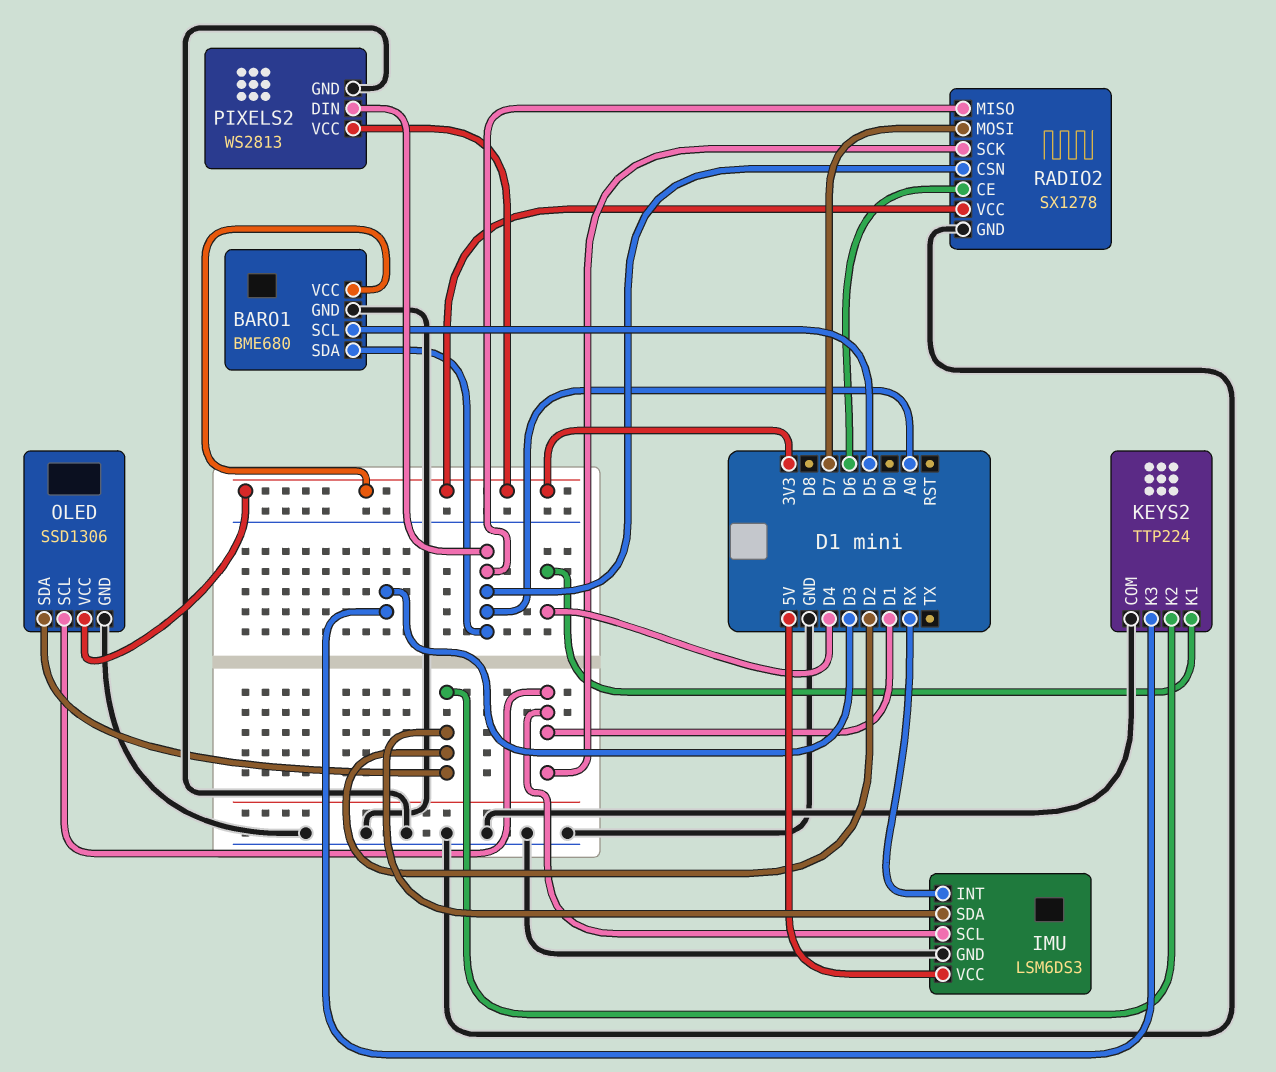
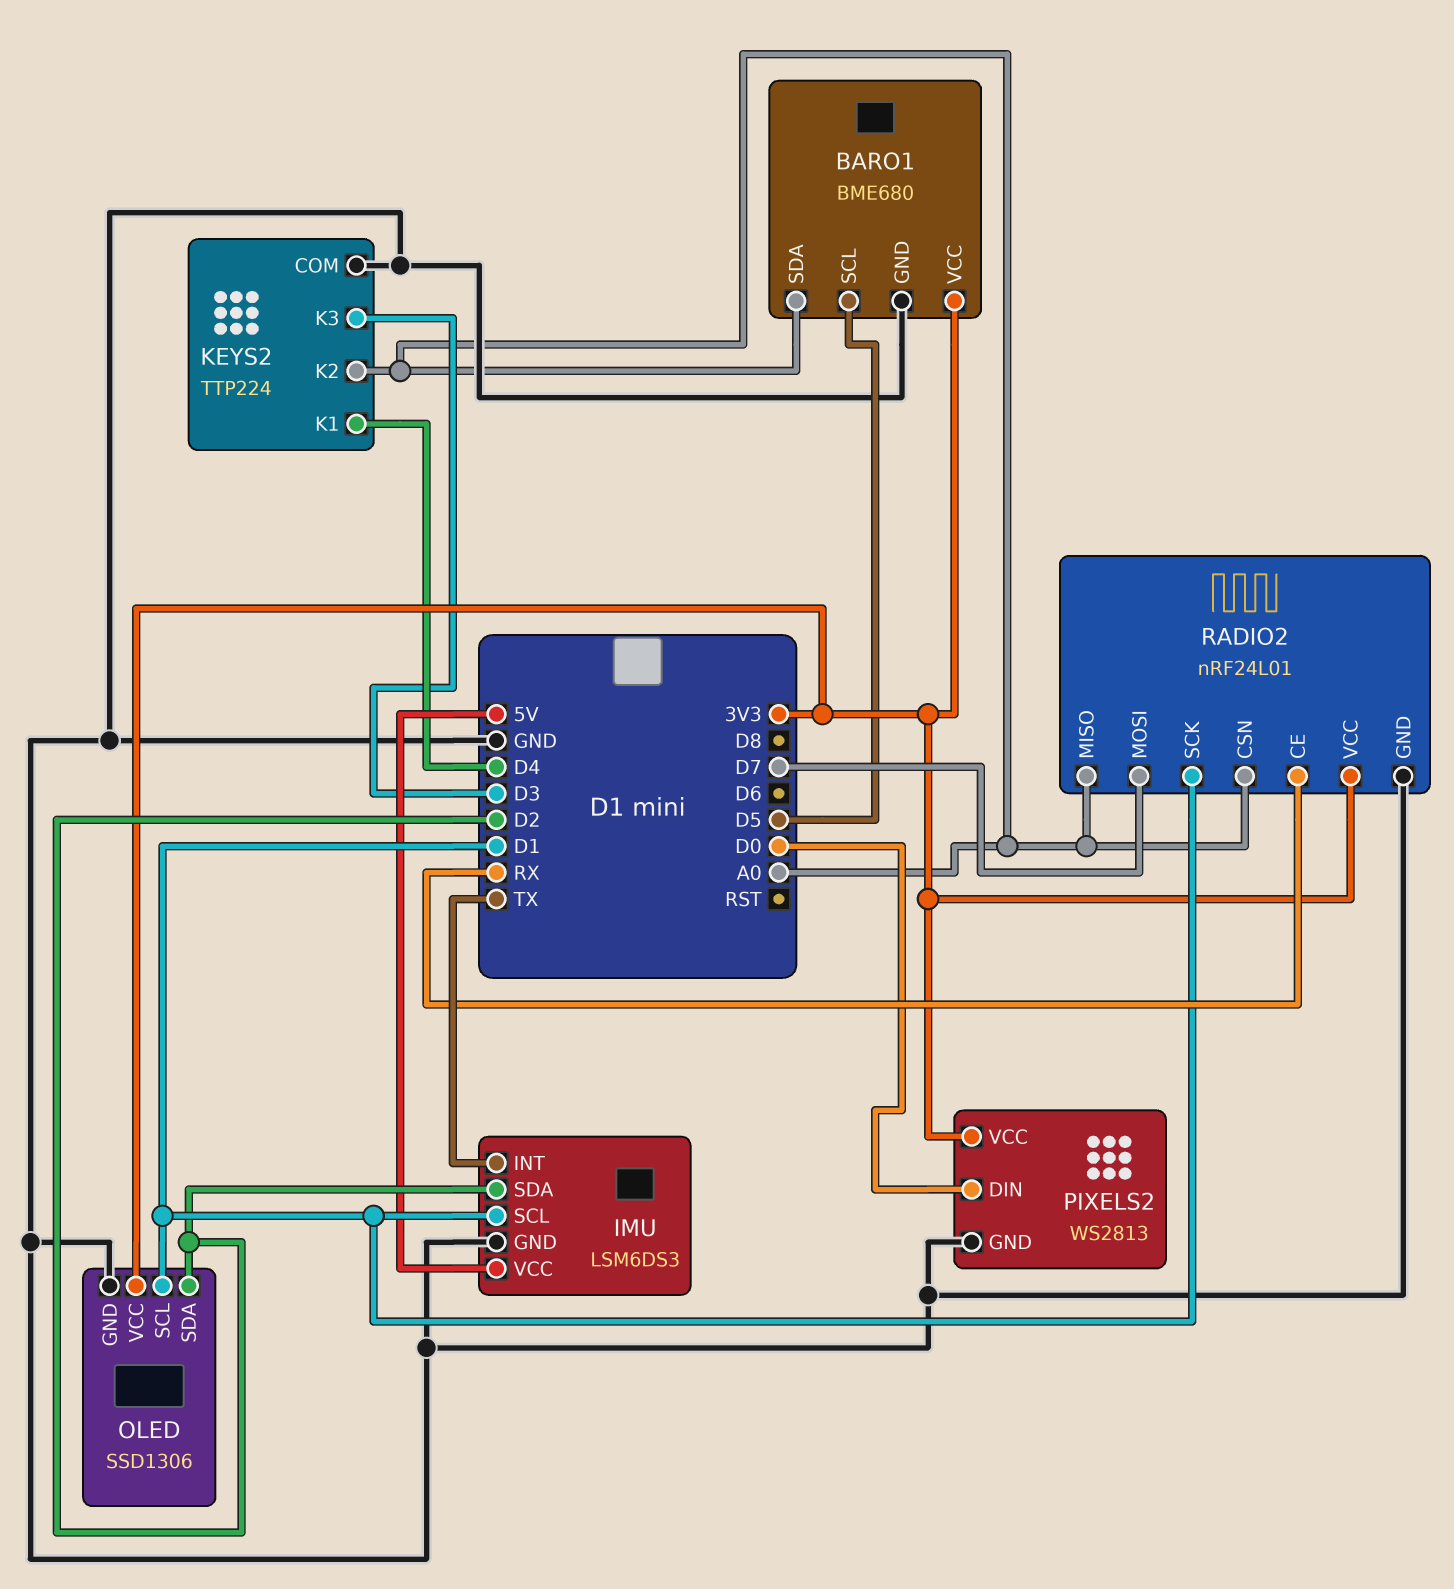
IMU pin INT: RX -> TX
KEYS2 pin K2: D2 -> A0
PIXELS2 pin DIN: A0 -> D0
RADIO2: SX1278 -> nRF24L01
RADIO2 pin CE: D6 -> RX

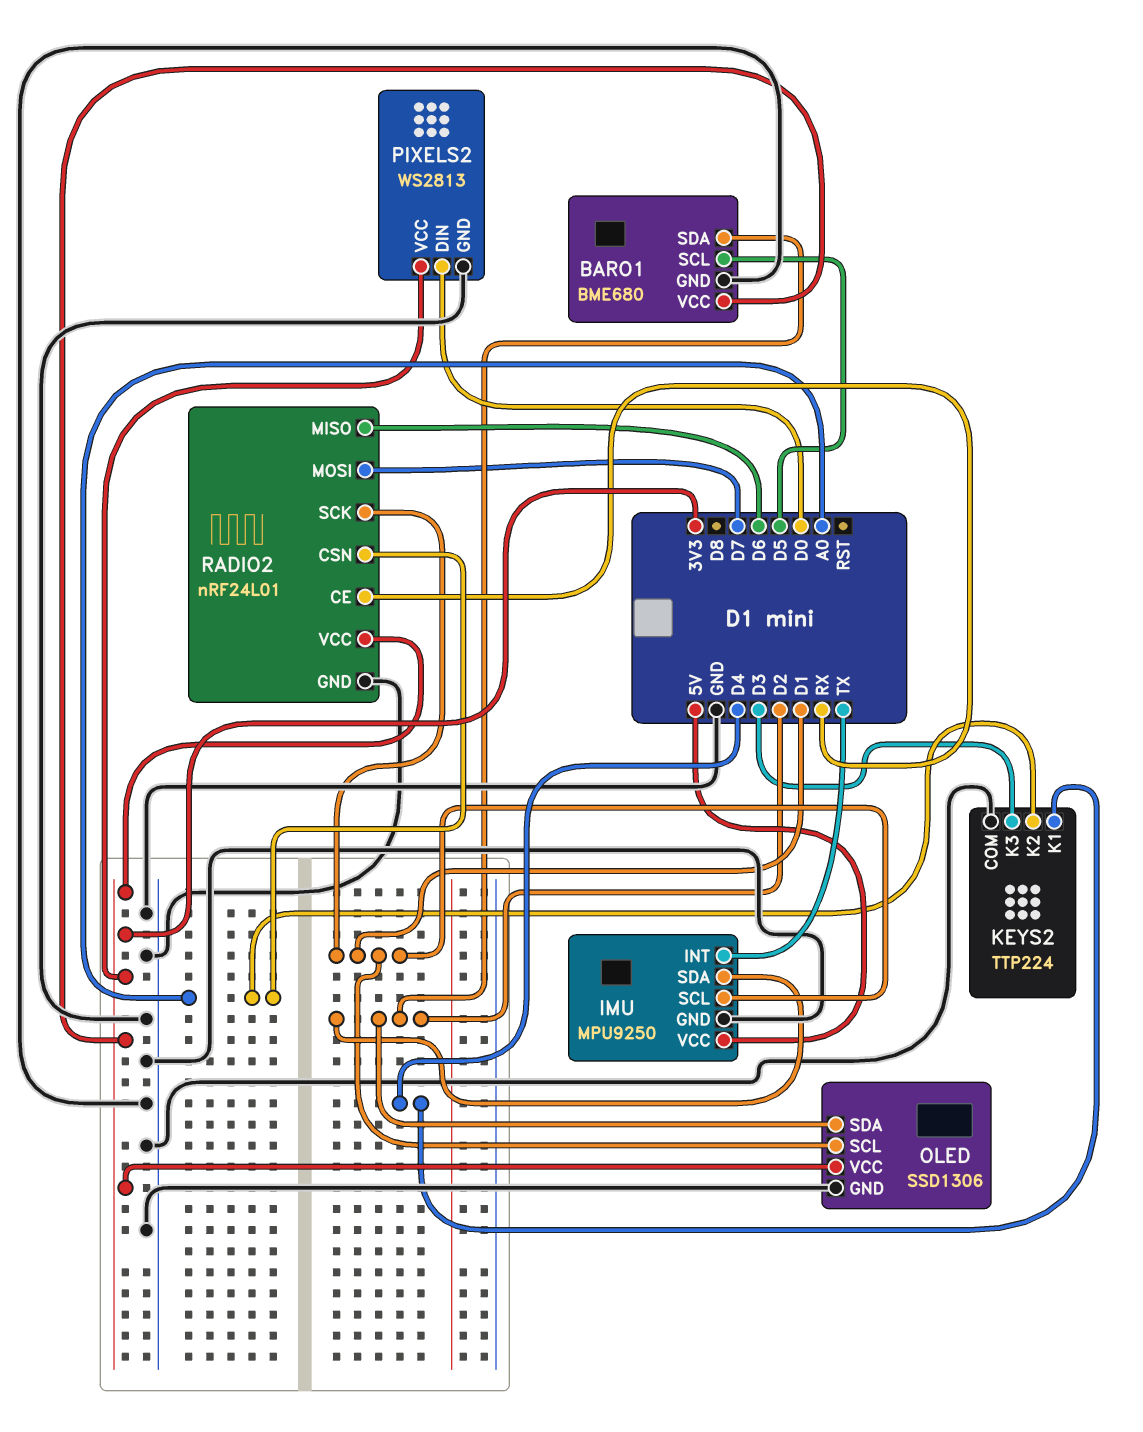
BARO1 pin SDA: A0 -> D2
IMU: LSM6DS3 -> MPU9250
RADIO2 pin MISO: A0 -> D6

